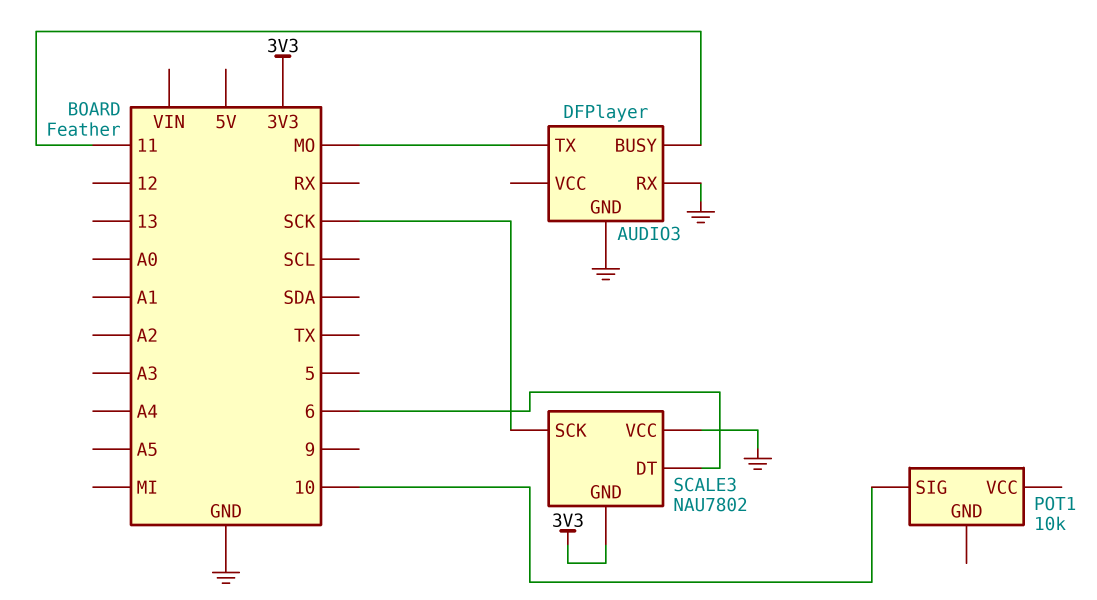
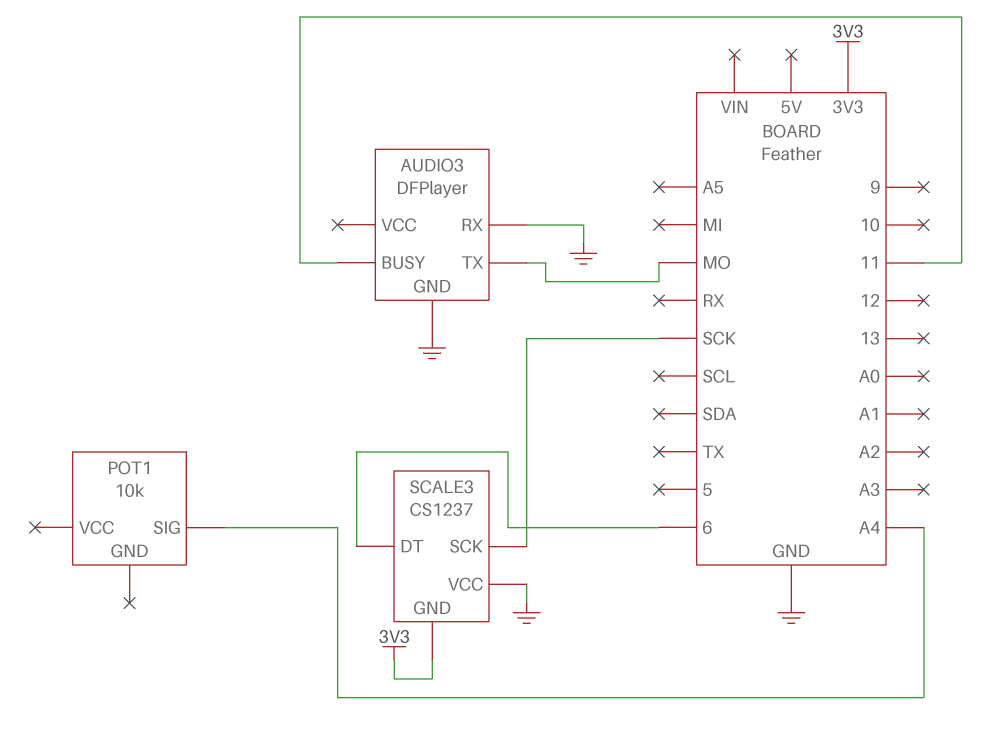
POT1 pin SIG: 10 -> A4
SCALE3: NAU7802 -> CS1237

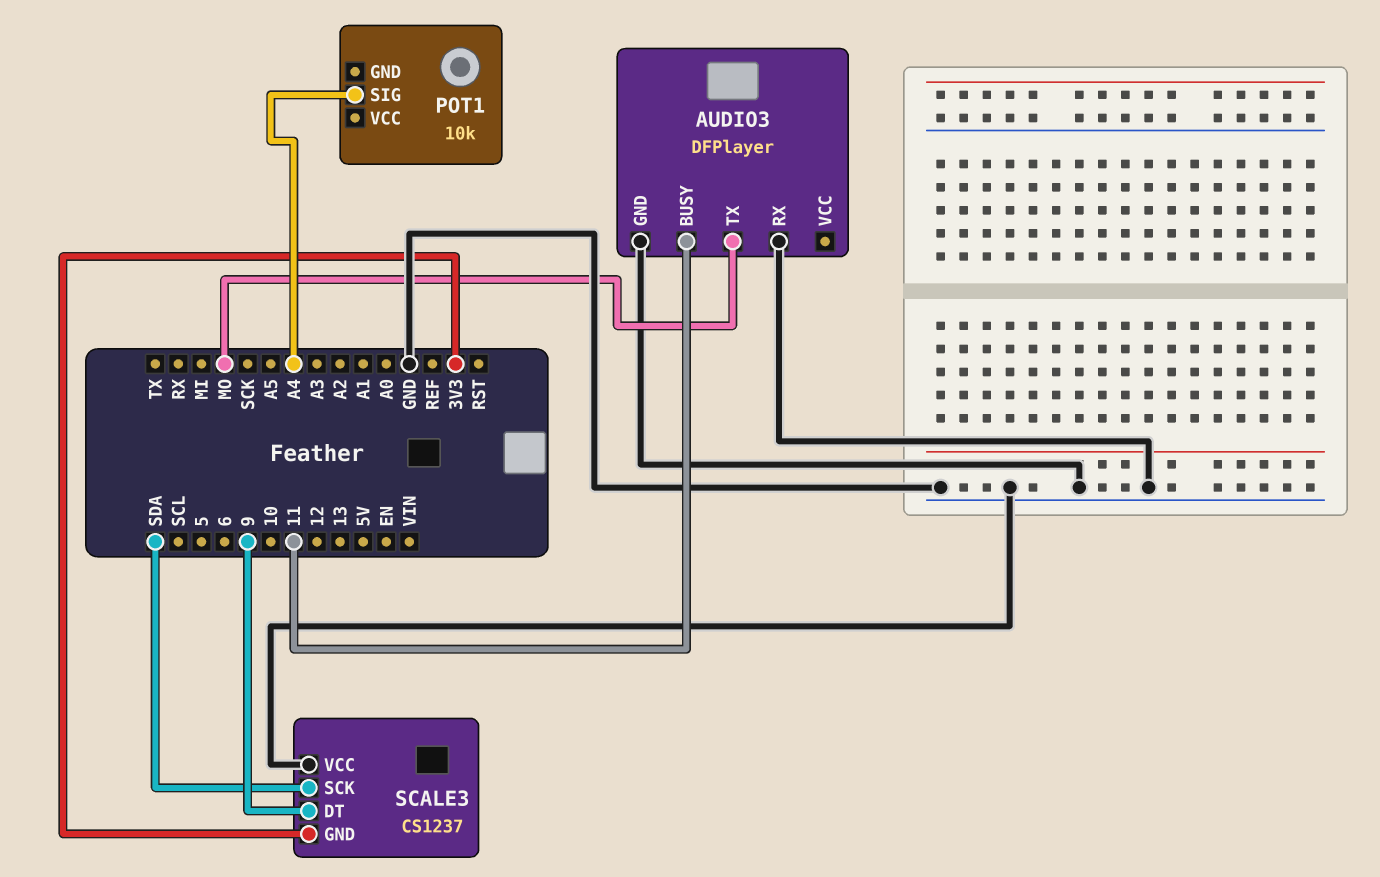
SCALE3 pin DT: 6 -> 9
SCALE3 pin SCK: SCK -> SDA

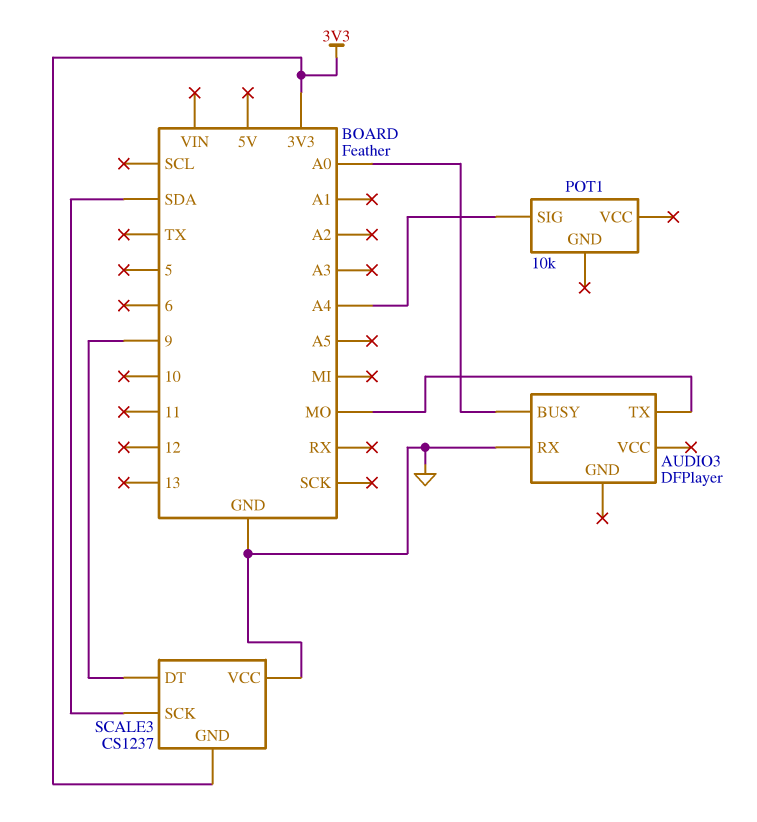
AUDIO3 pin BUSY: 11 -> A0
AUDIO3 pin GND: GND -> none

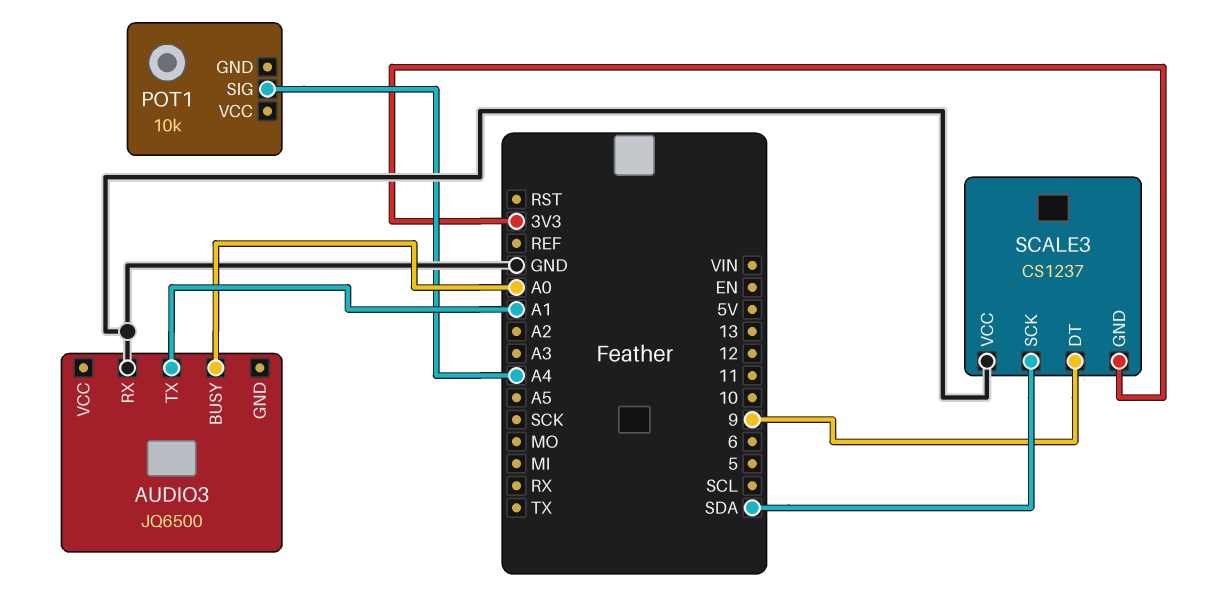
AUDIO3: DFPlayer -> JQ6500
AUDIO3 pin TX: MO -> A1

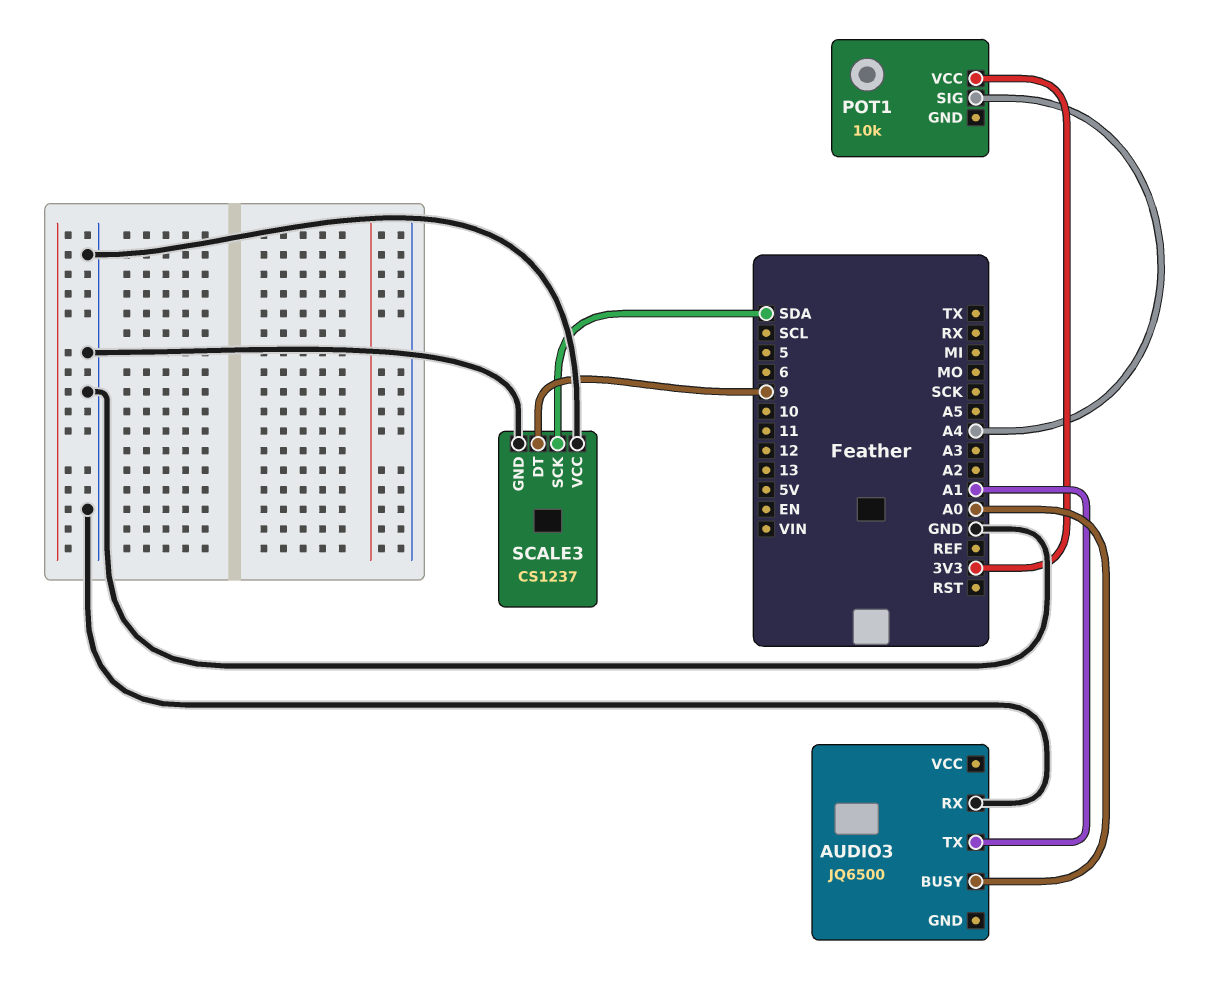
POT1 pin VCC: none -> 3V3
SCALE3 pin GND: 3V3 -> GND

